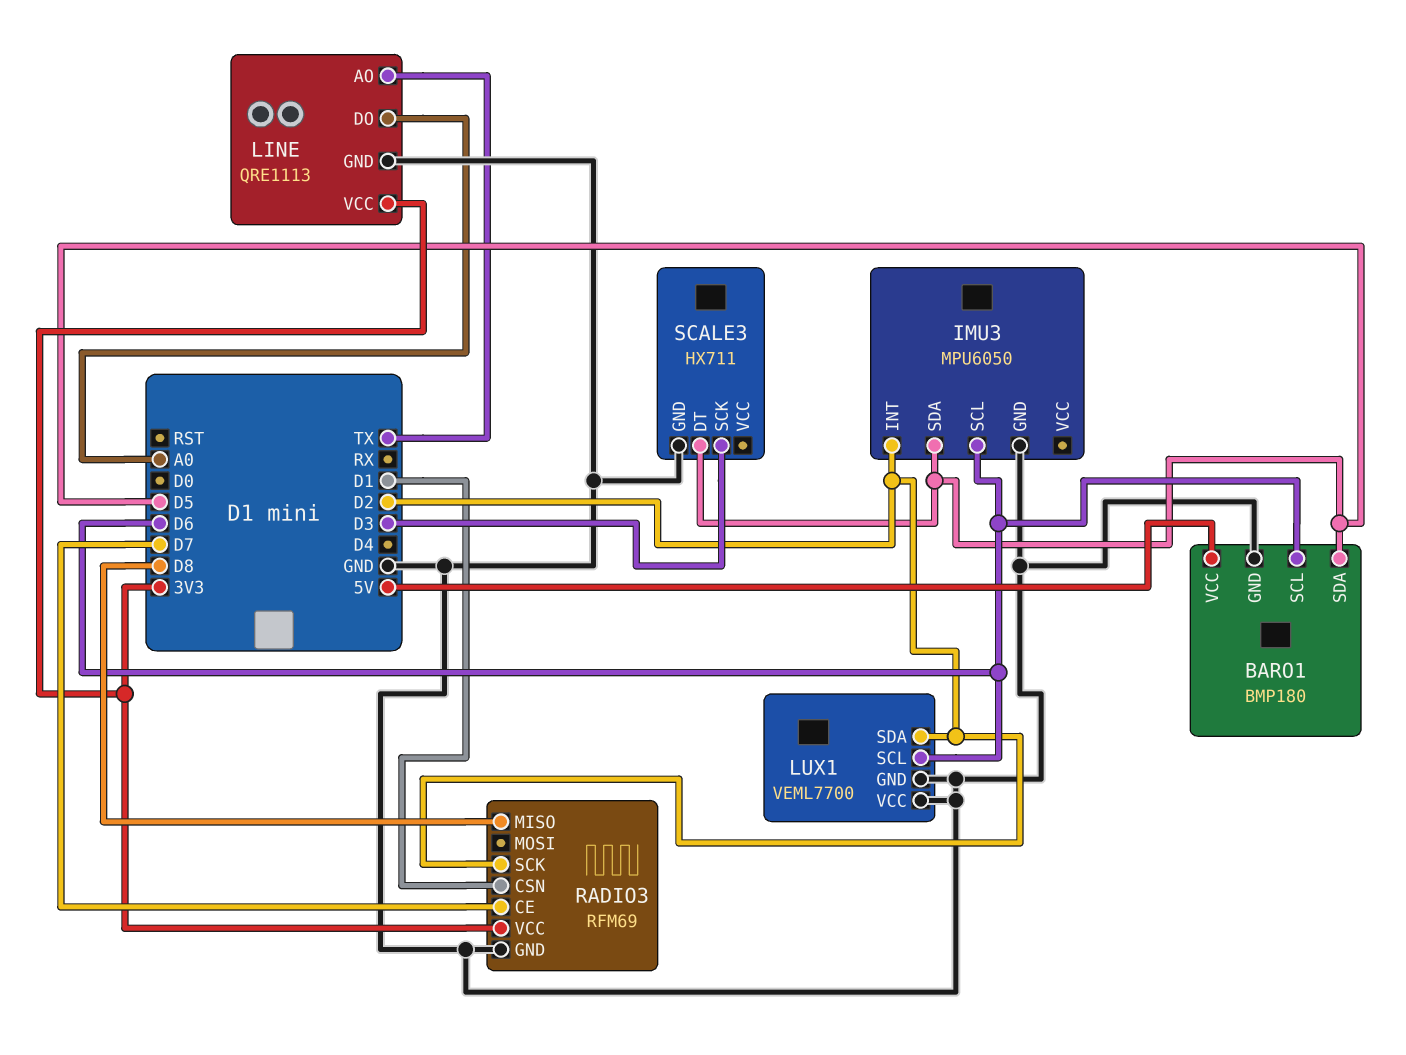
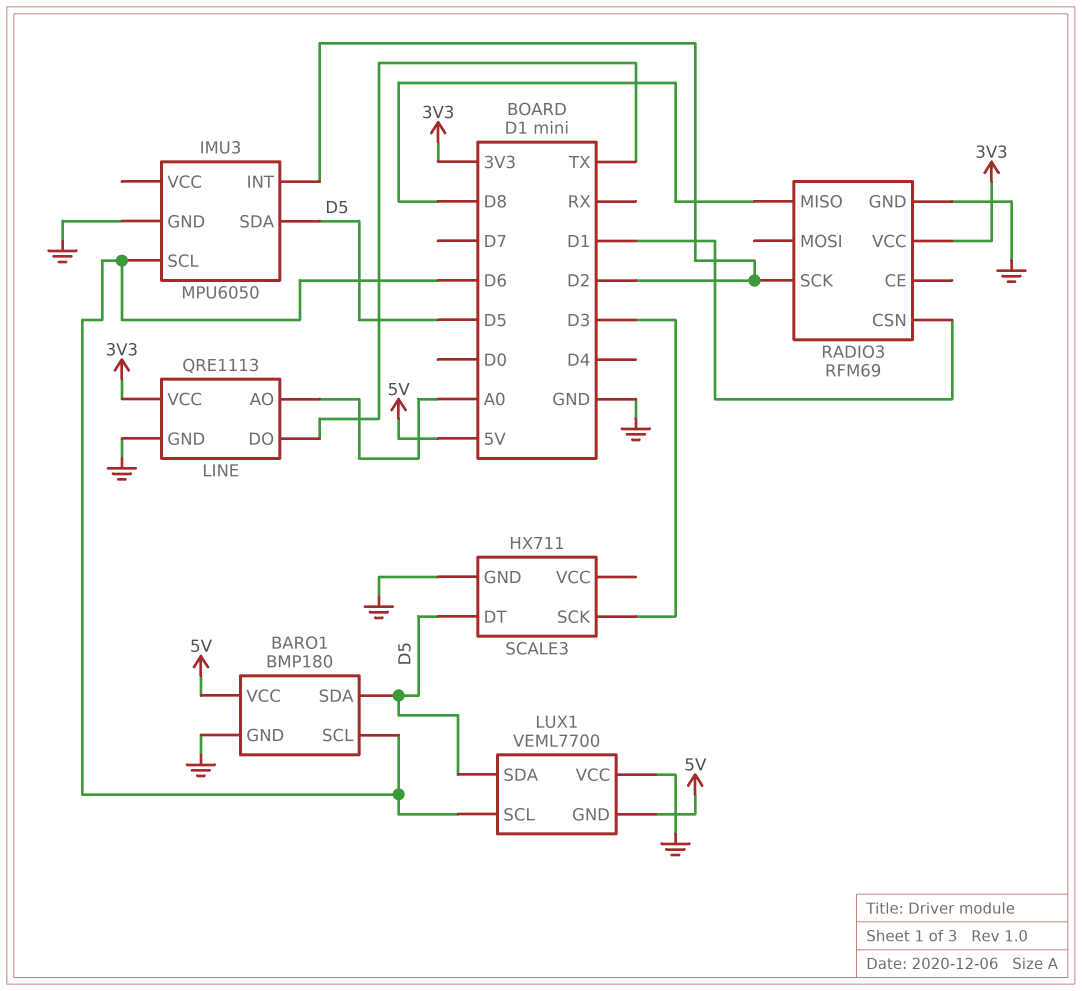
LINE pin AO: TX -> A0
LINE pin DO: A0 -> TX
LUX1 pin GND: GND -> 5V
LUX1 pin SDA: D2 -> D5
RADIO3 pin CE: D7 -> none

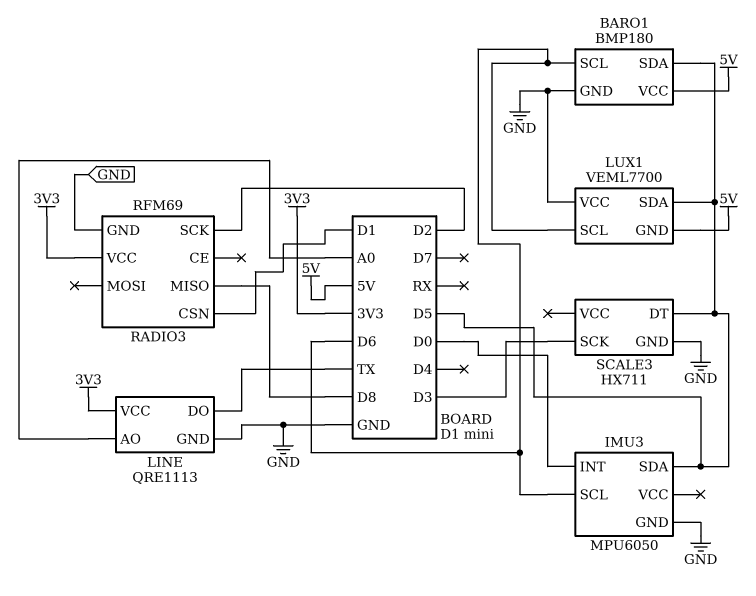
IMU3 pin INT: D2 -> D0

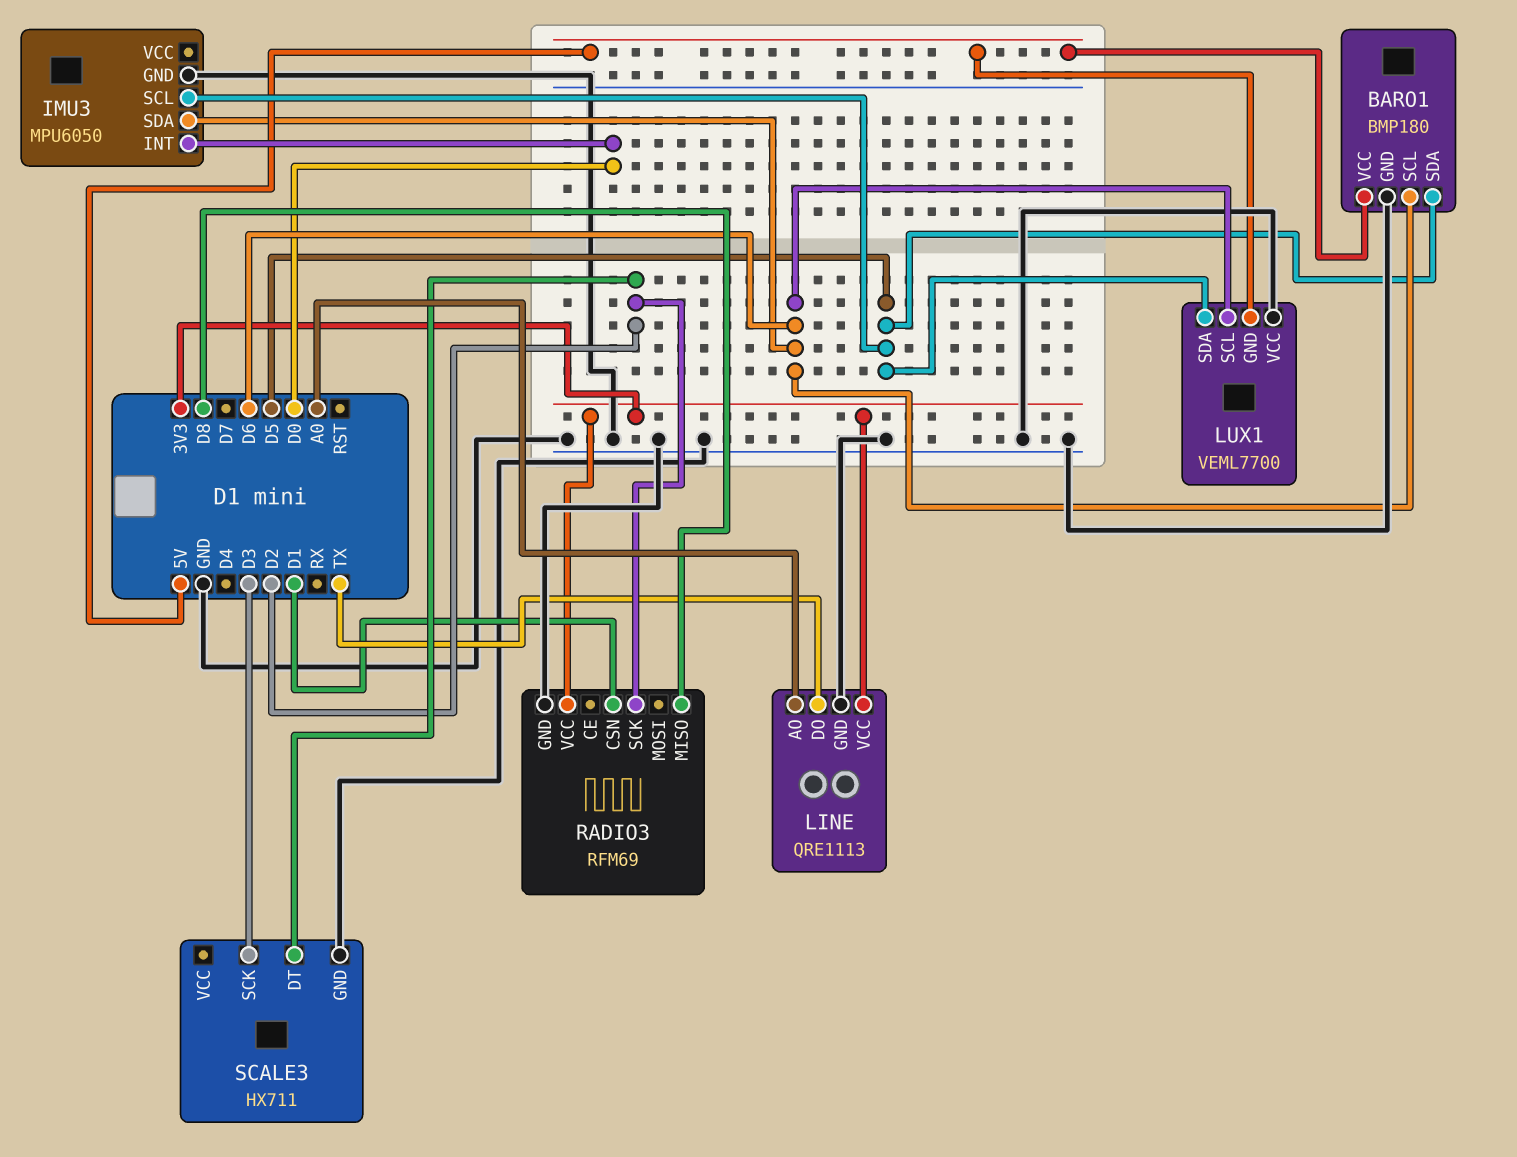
IMU3 pin SCL: D6 -> D5
IMU3 pin SDA: D5 -> D6
SCALE3 pin DT: D5 -> D2

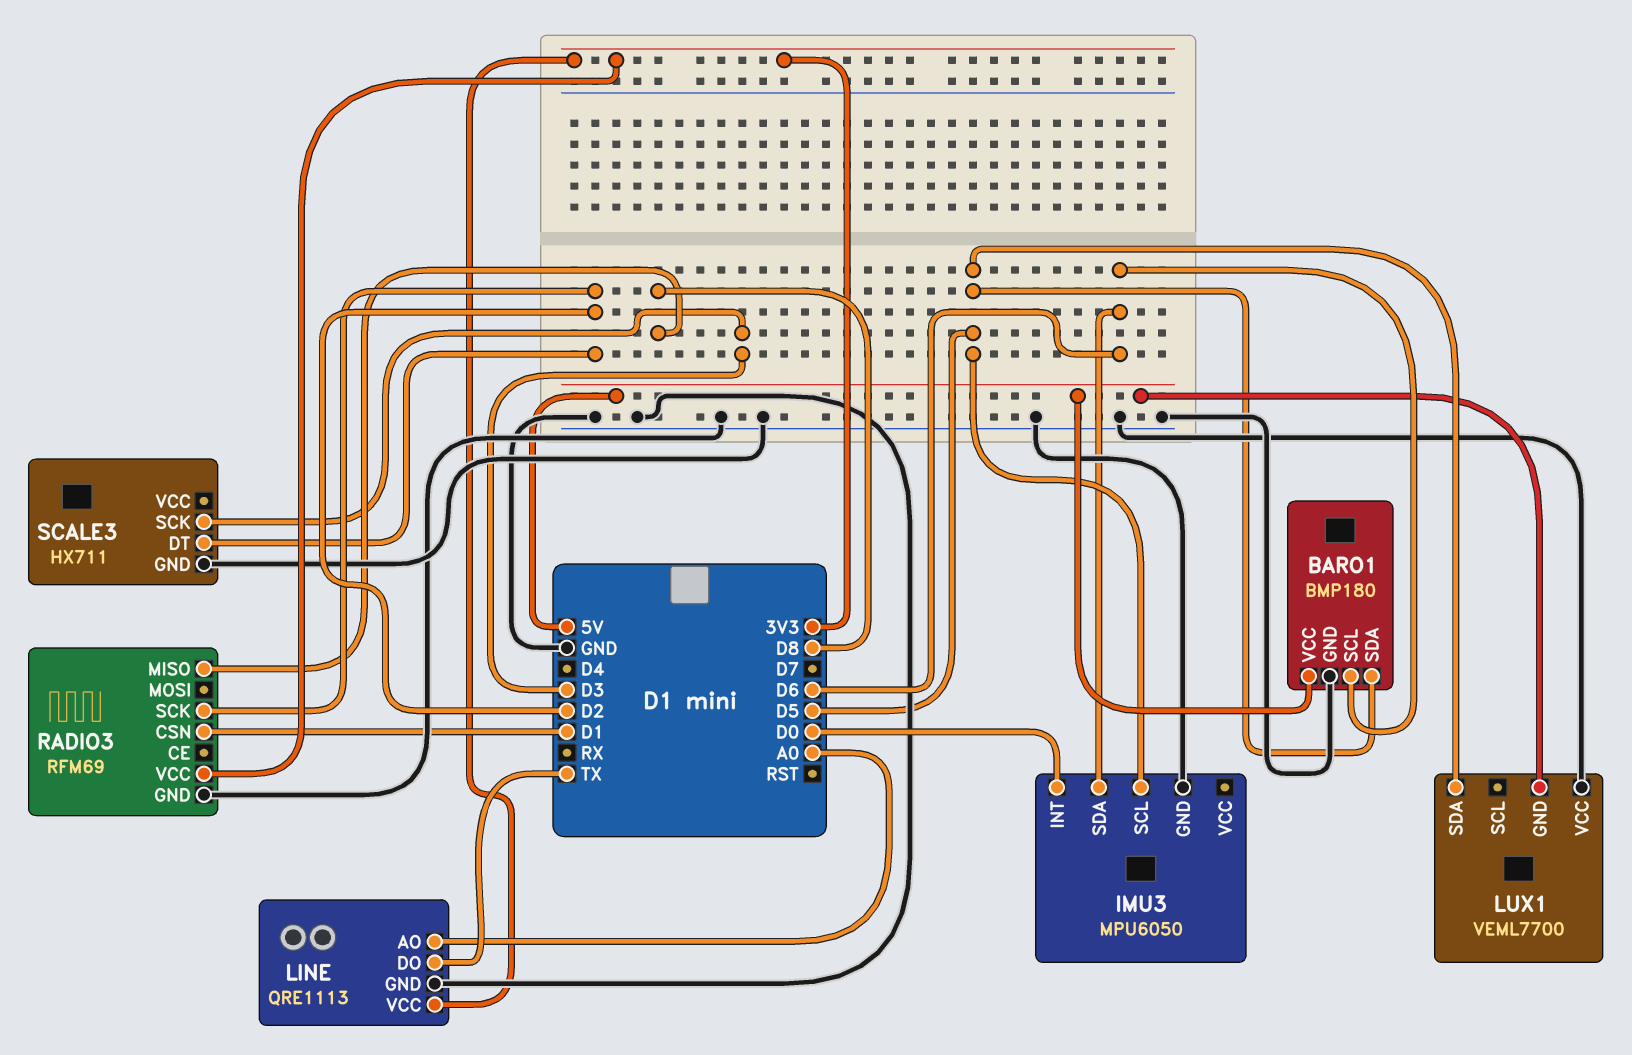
LUX1 pin SCL: D6 -> none

